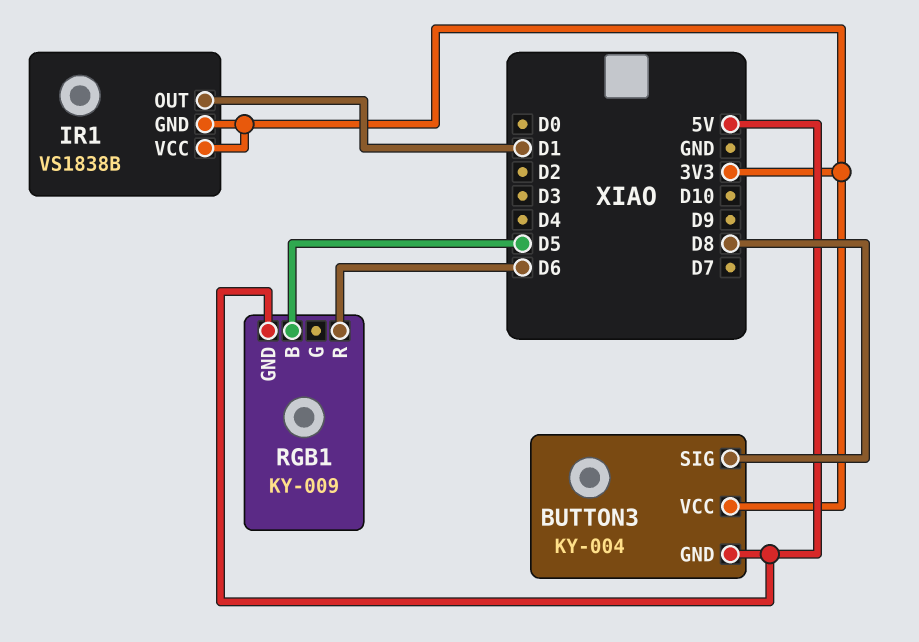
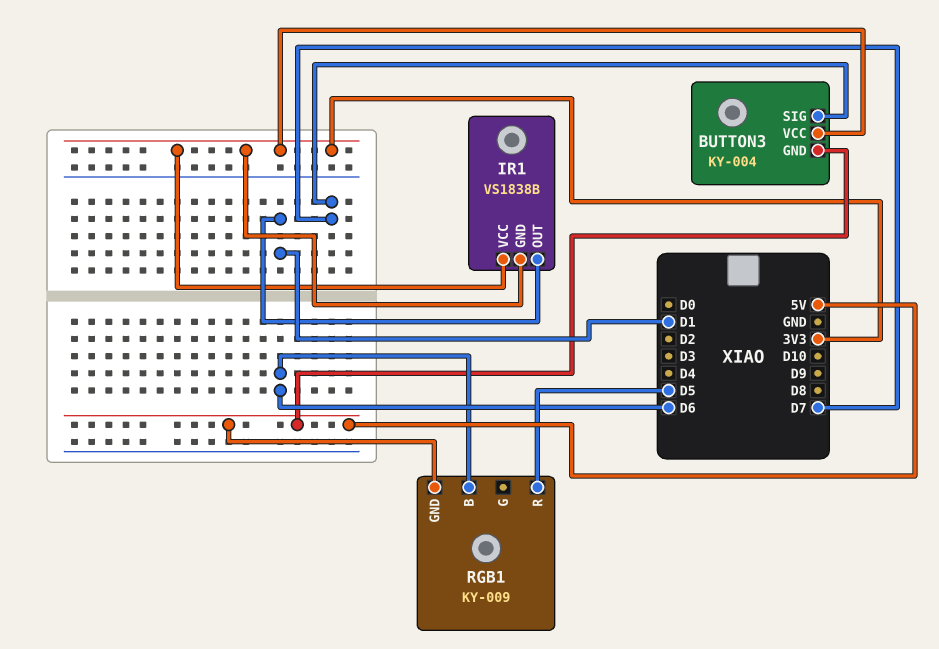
BUTTON3 pin SIG: D8 -> D7
RGB1 pin B: D5 -> D6
RGB1 pin R: D6 -> D5

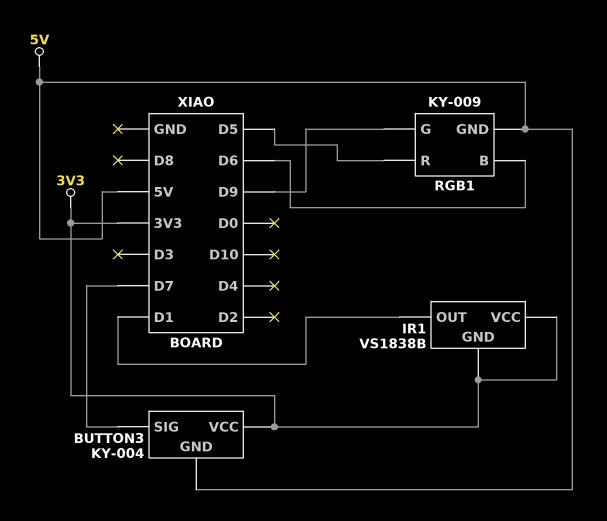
RGB1 pin G: none -> D9

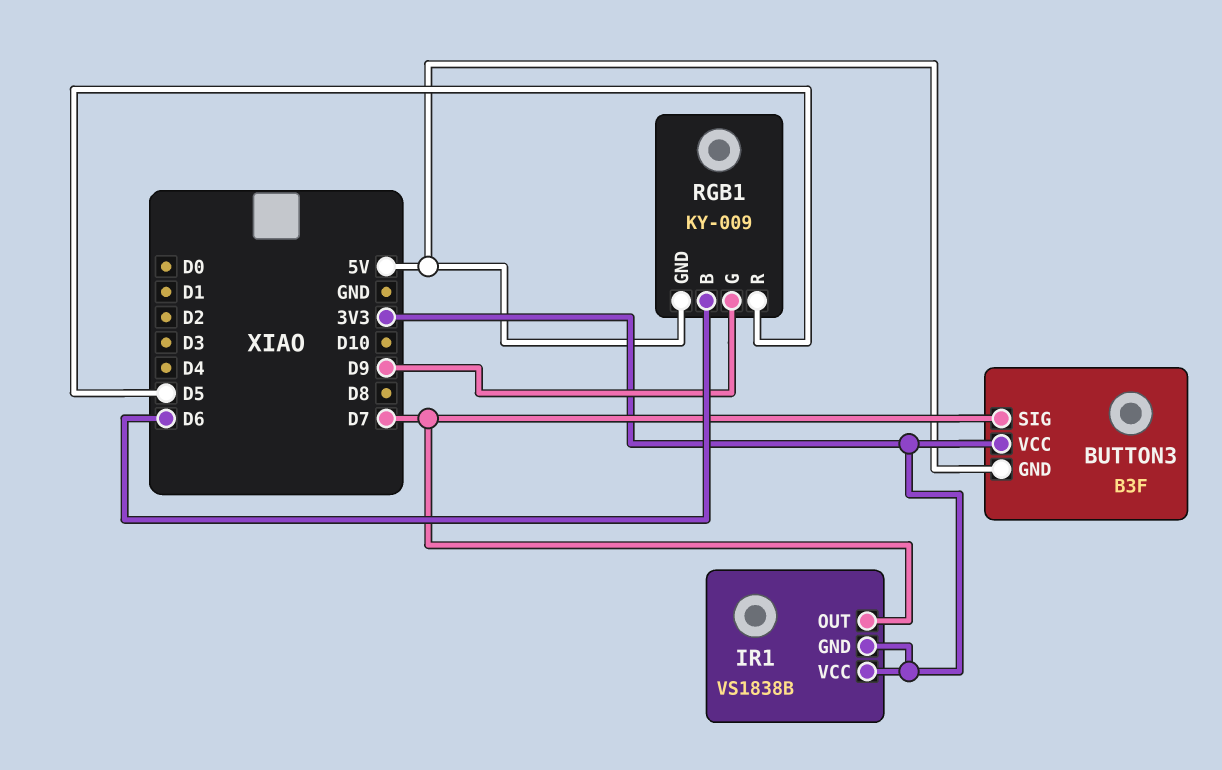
BUTTON3: KY-004 -> B3F
IR1 pin OUT: D1 -> D7

